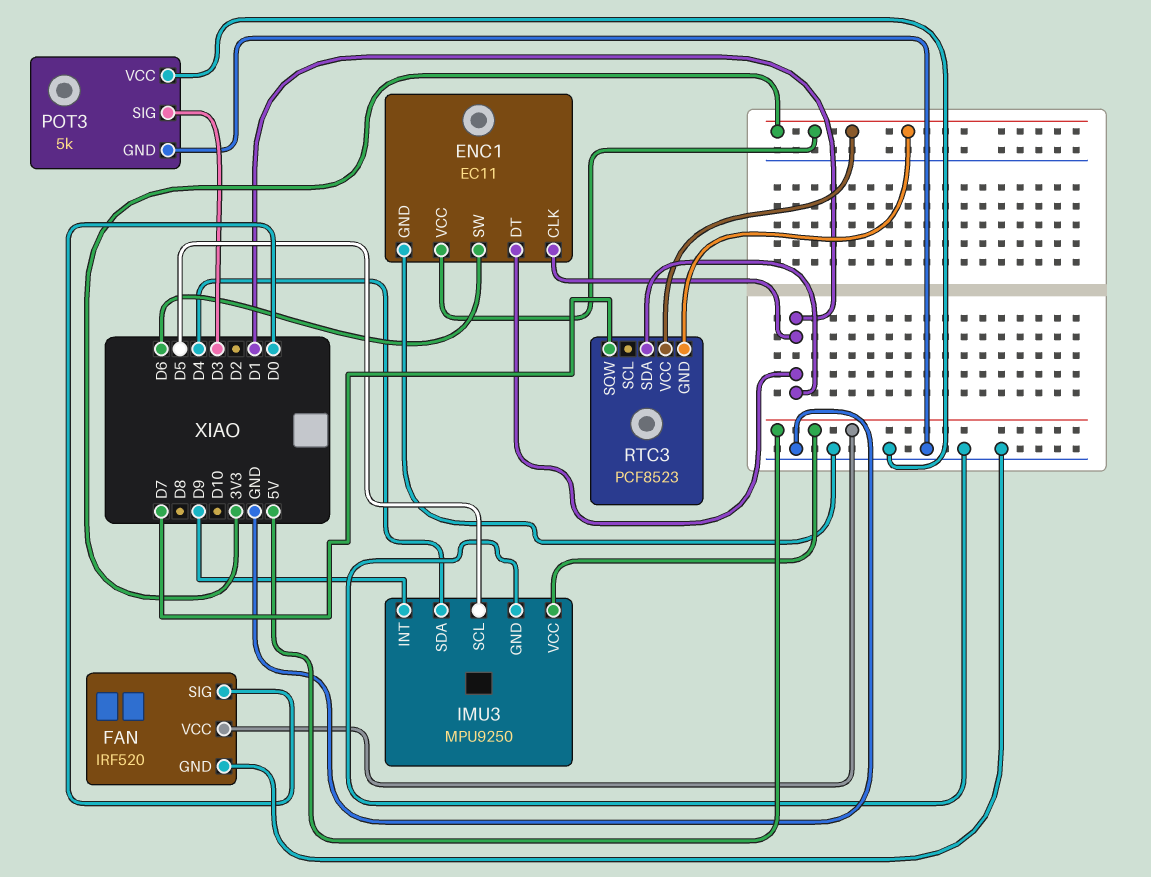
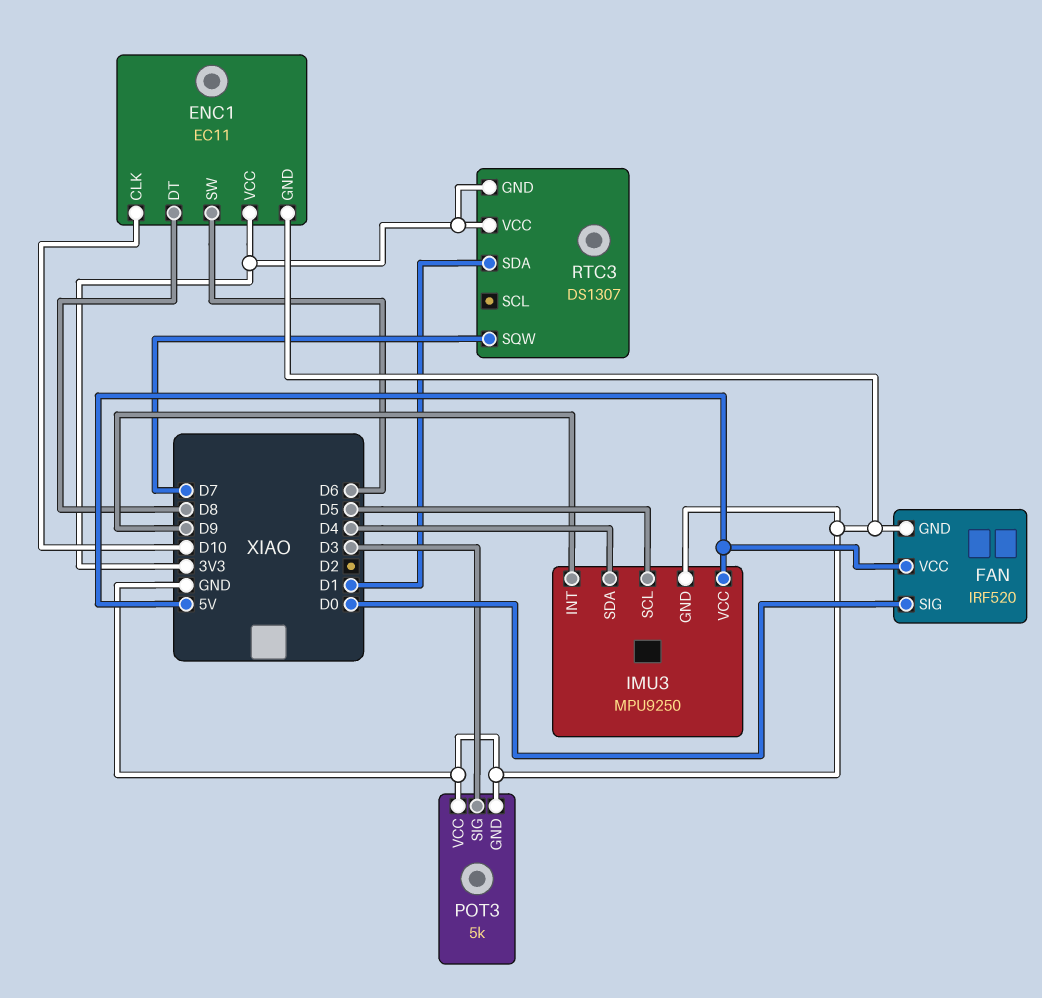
ENC1 pin CLK: D1 -> D10
ENC1 pin DT: D1 -> D8
RTC3: PCF8523 -> DS1307

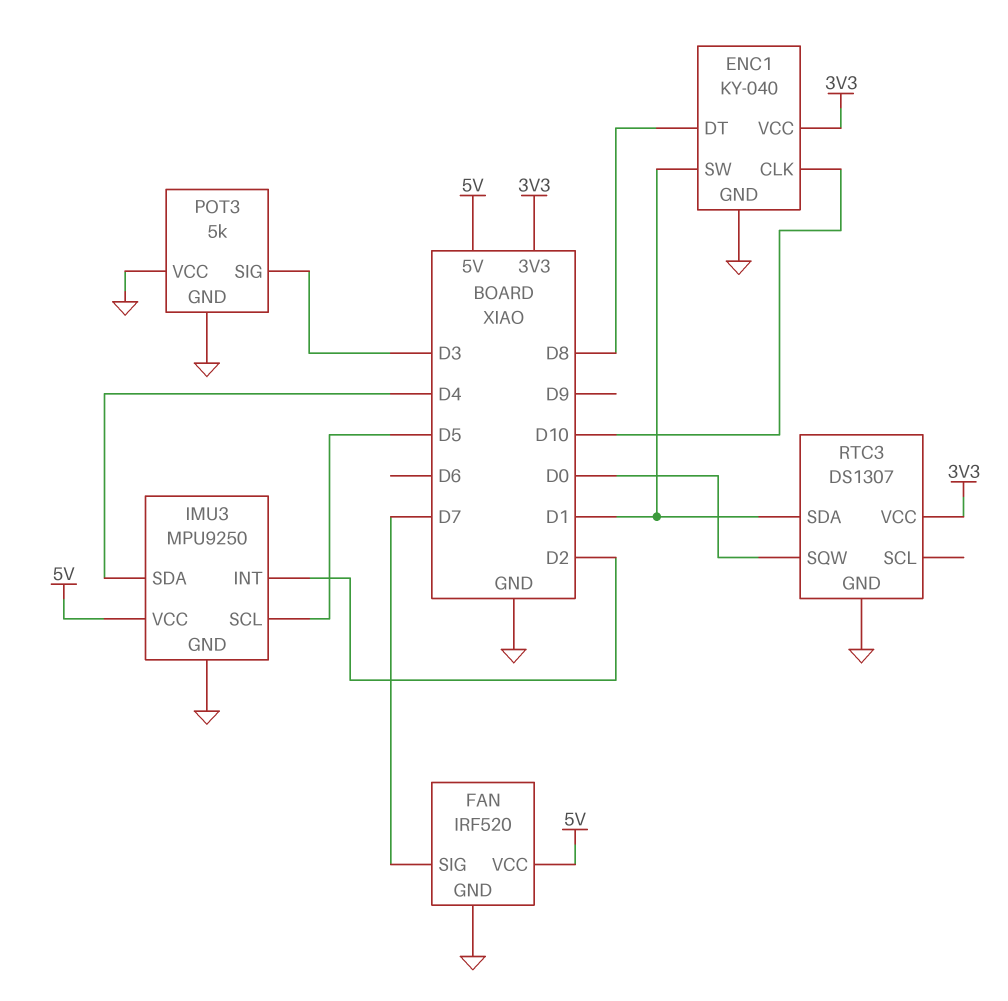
ENC1: EC11 -> KY-040
ENC1 pin SW: D6 -> D1
FAN pin SIG: D0 -> D7
IMU3 pin INT: D9 -> D2
RTC3 pin GND: 3V3 -> GND
RTC3 pin SQW: D7 -> D0

